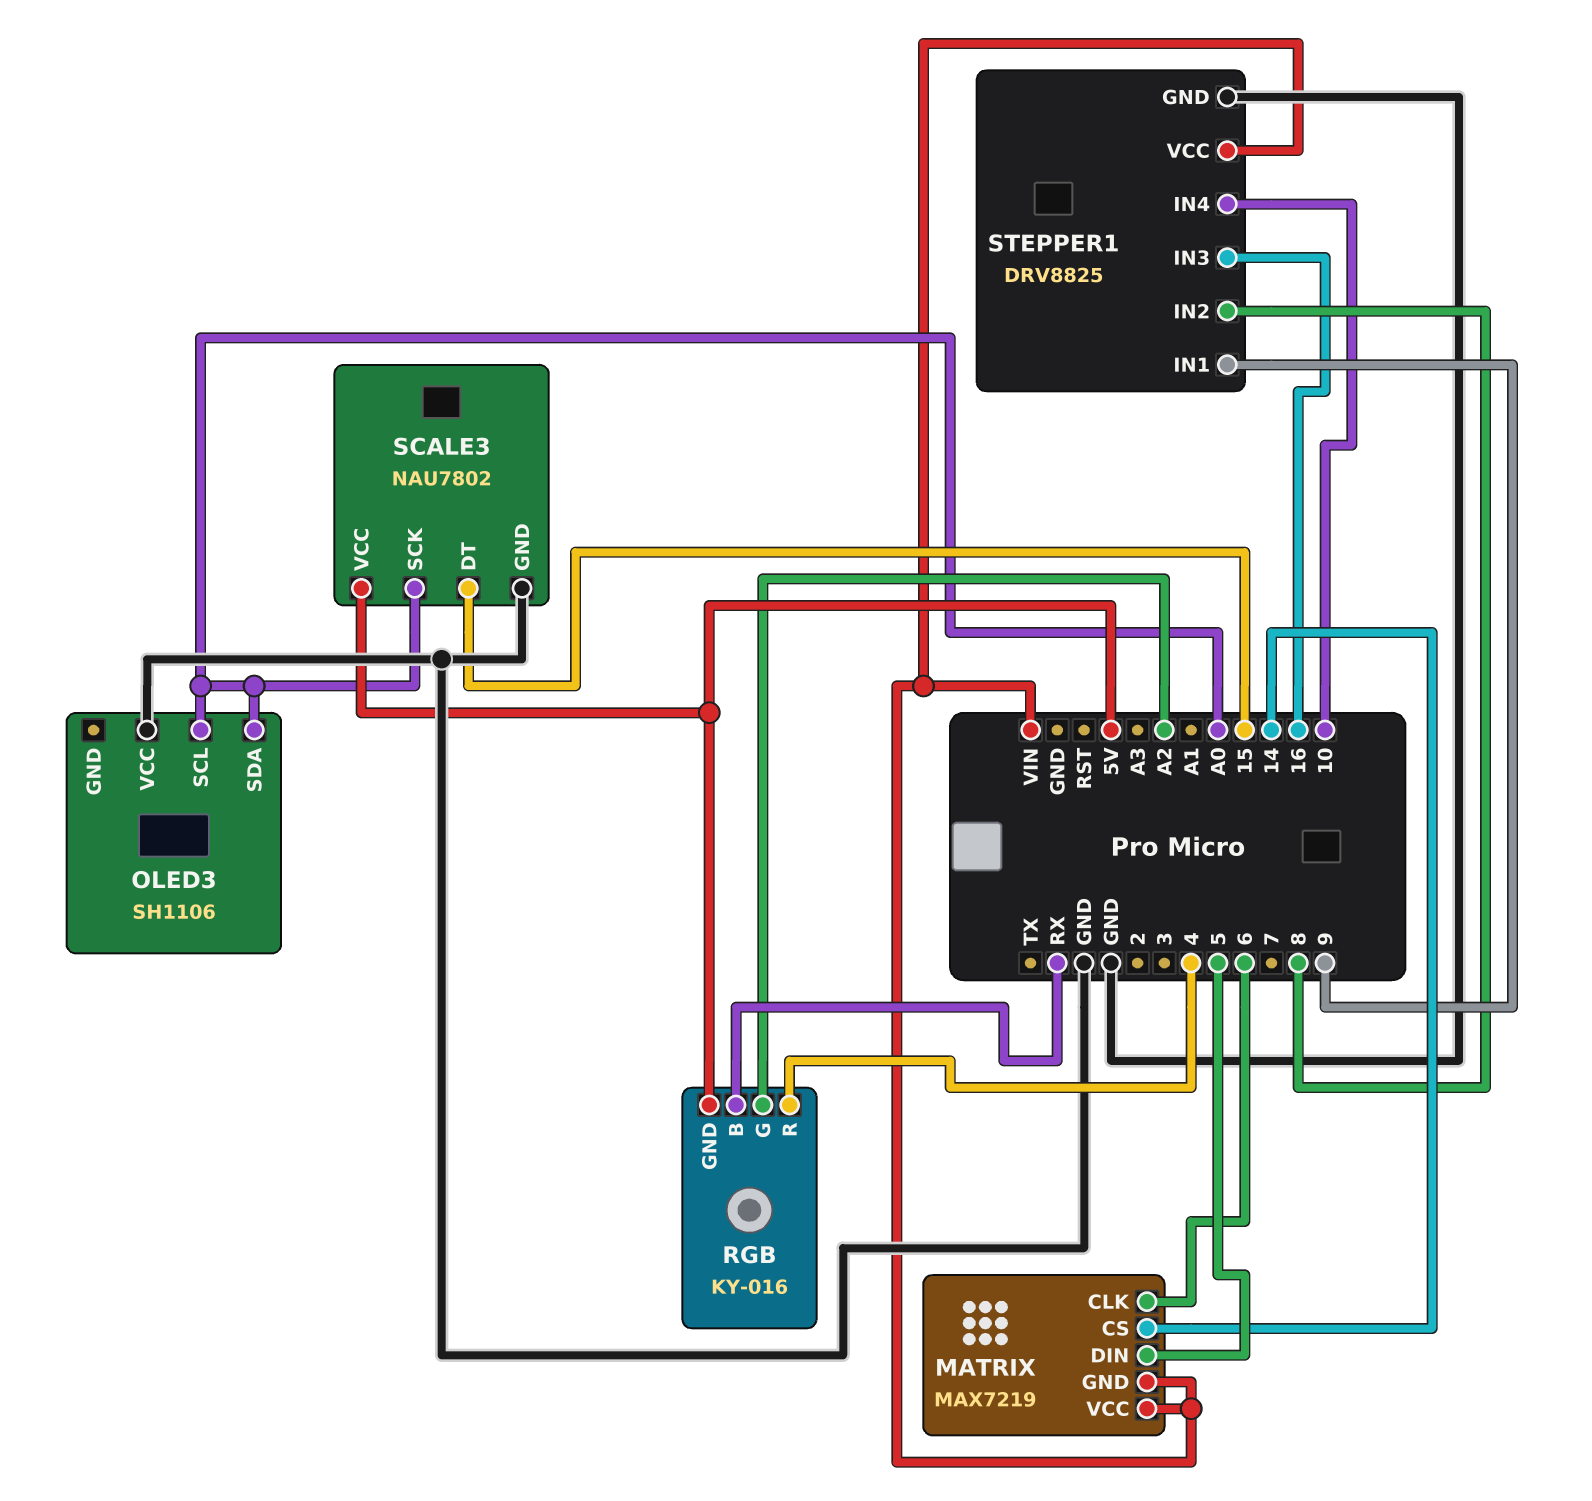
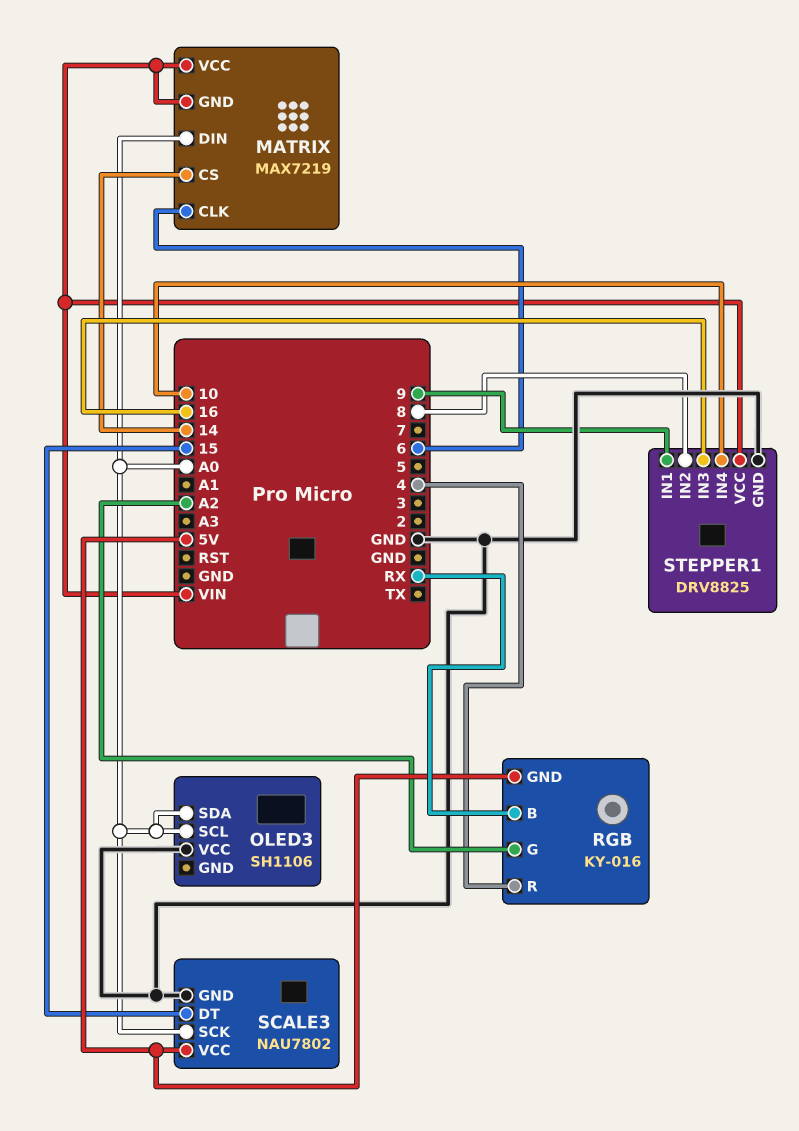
MATRIX pin DIN: 5 -> A0

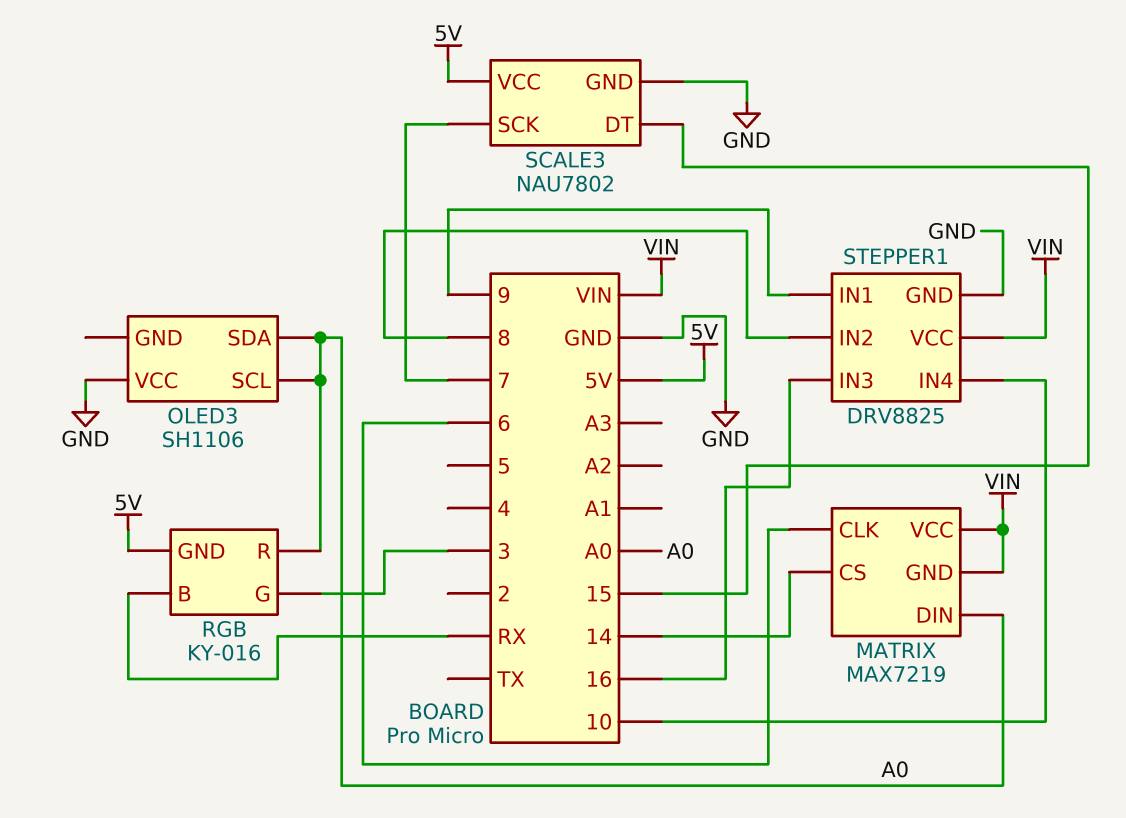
RGB pin G: A2 -> 3
RGB pin R: 4 -> A0
SCALE3 pin SCK: A0 -> 7

